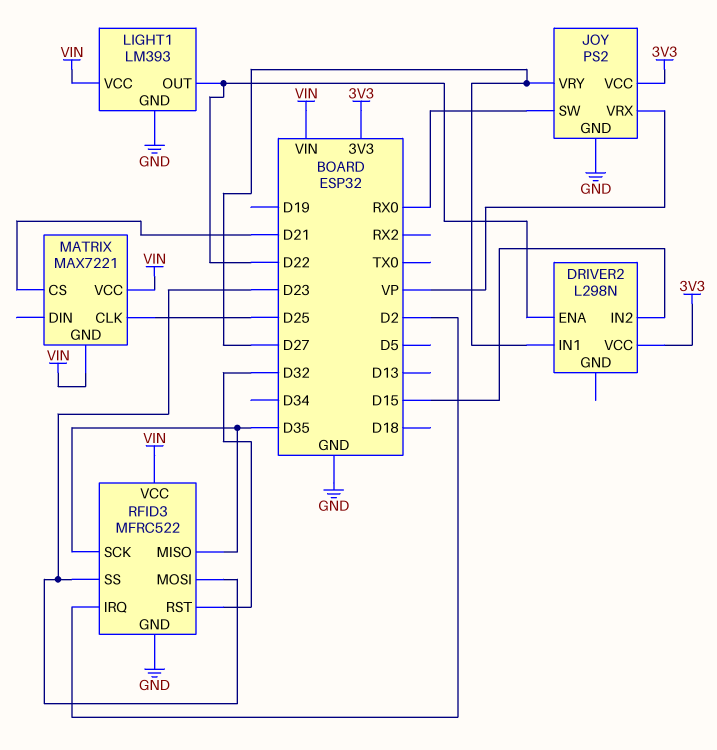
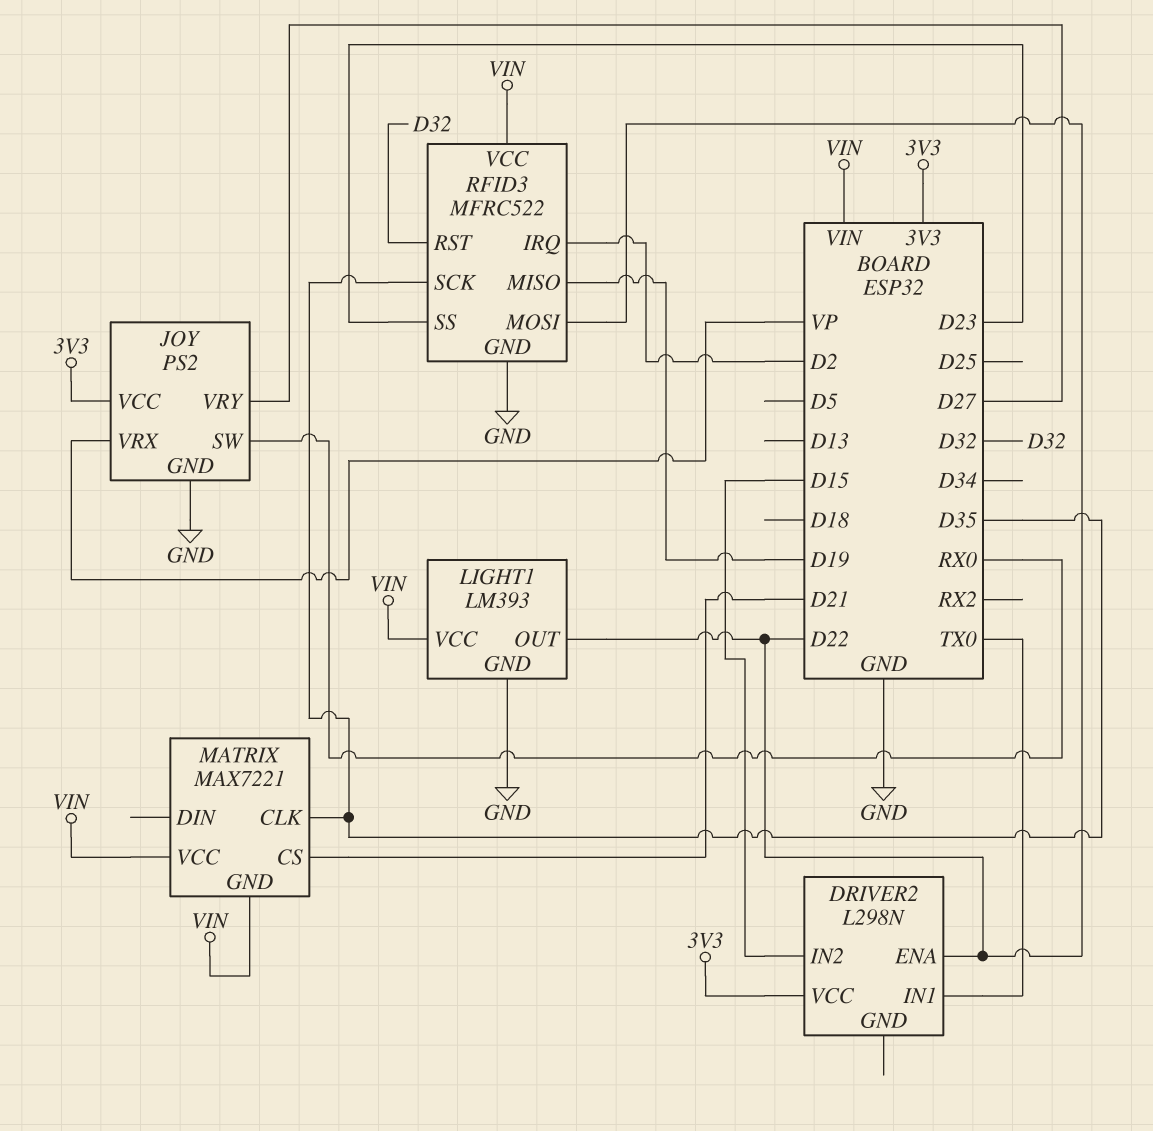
DRIVER2 pin IN1: D27 -> TX0
MATRIX pin CLK: D25 -> D35
RFID3 pin MISO: D35 -> D19
RFID3 pin MOSI: D23 -> D22

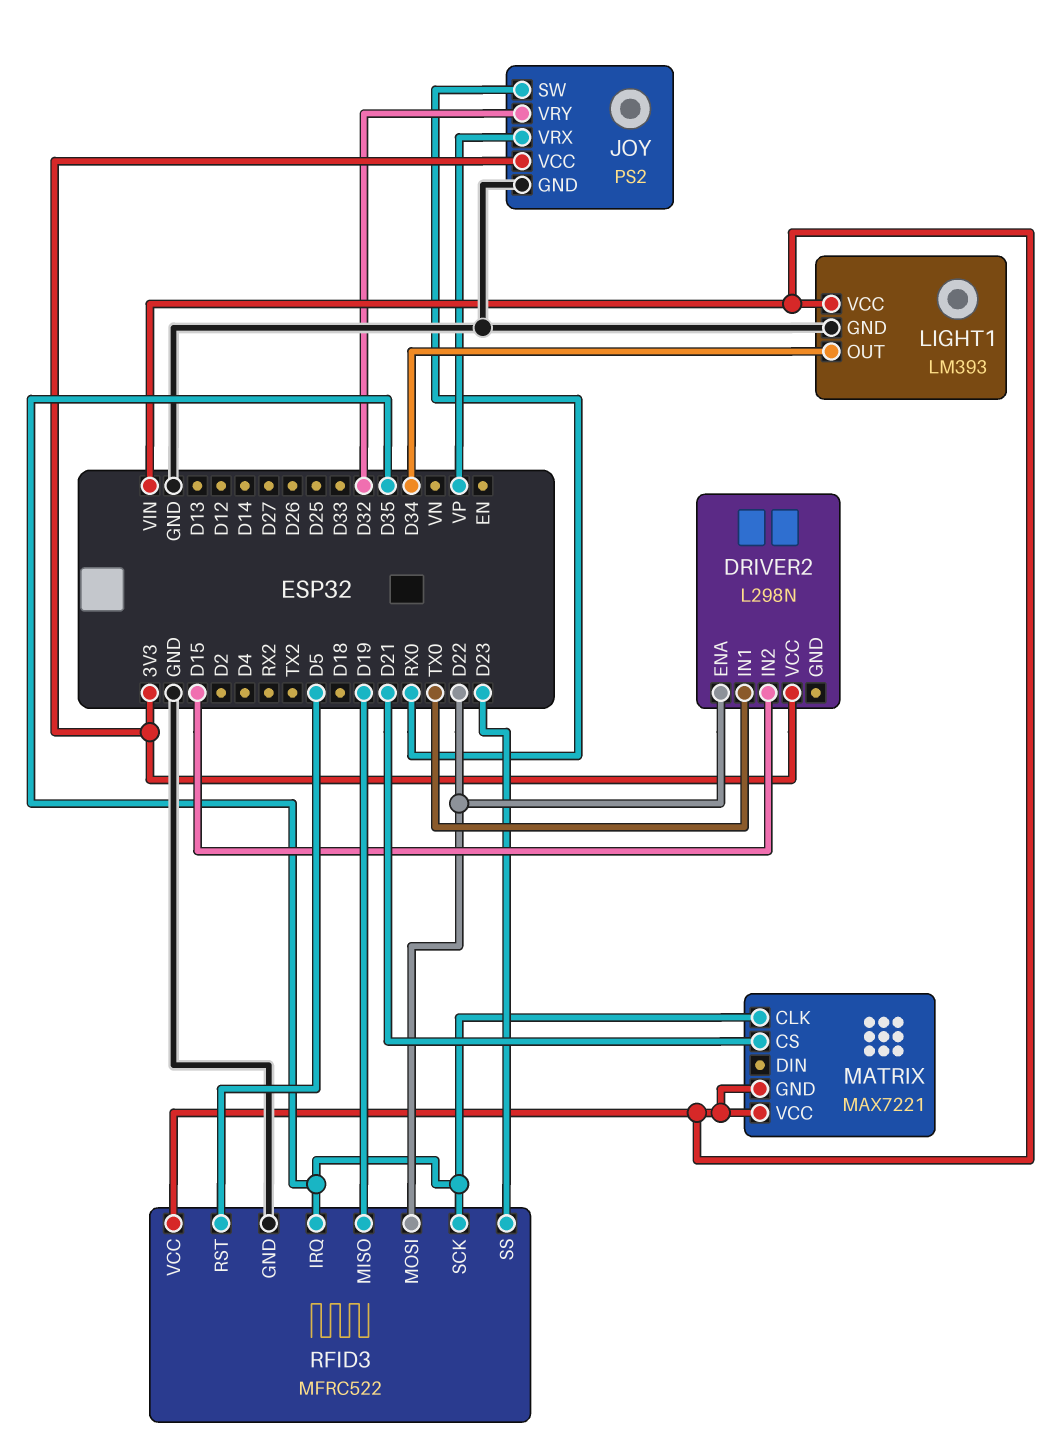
JOY pin VRY: D27 -> D32
LIGHT1 pin OUT: D22 -> D34
RFID3 pin IRQ: D2 -> D35
RFID3 pin RST: D32 -> D5

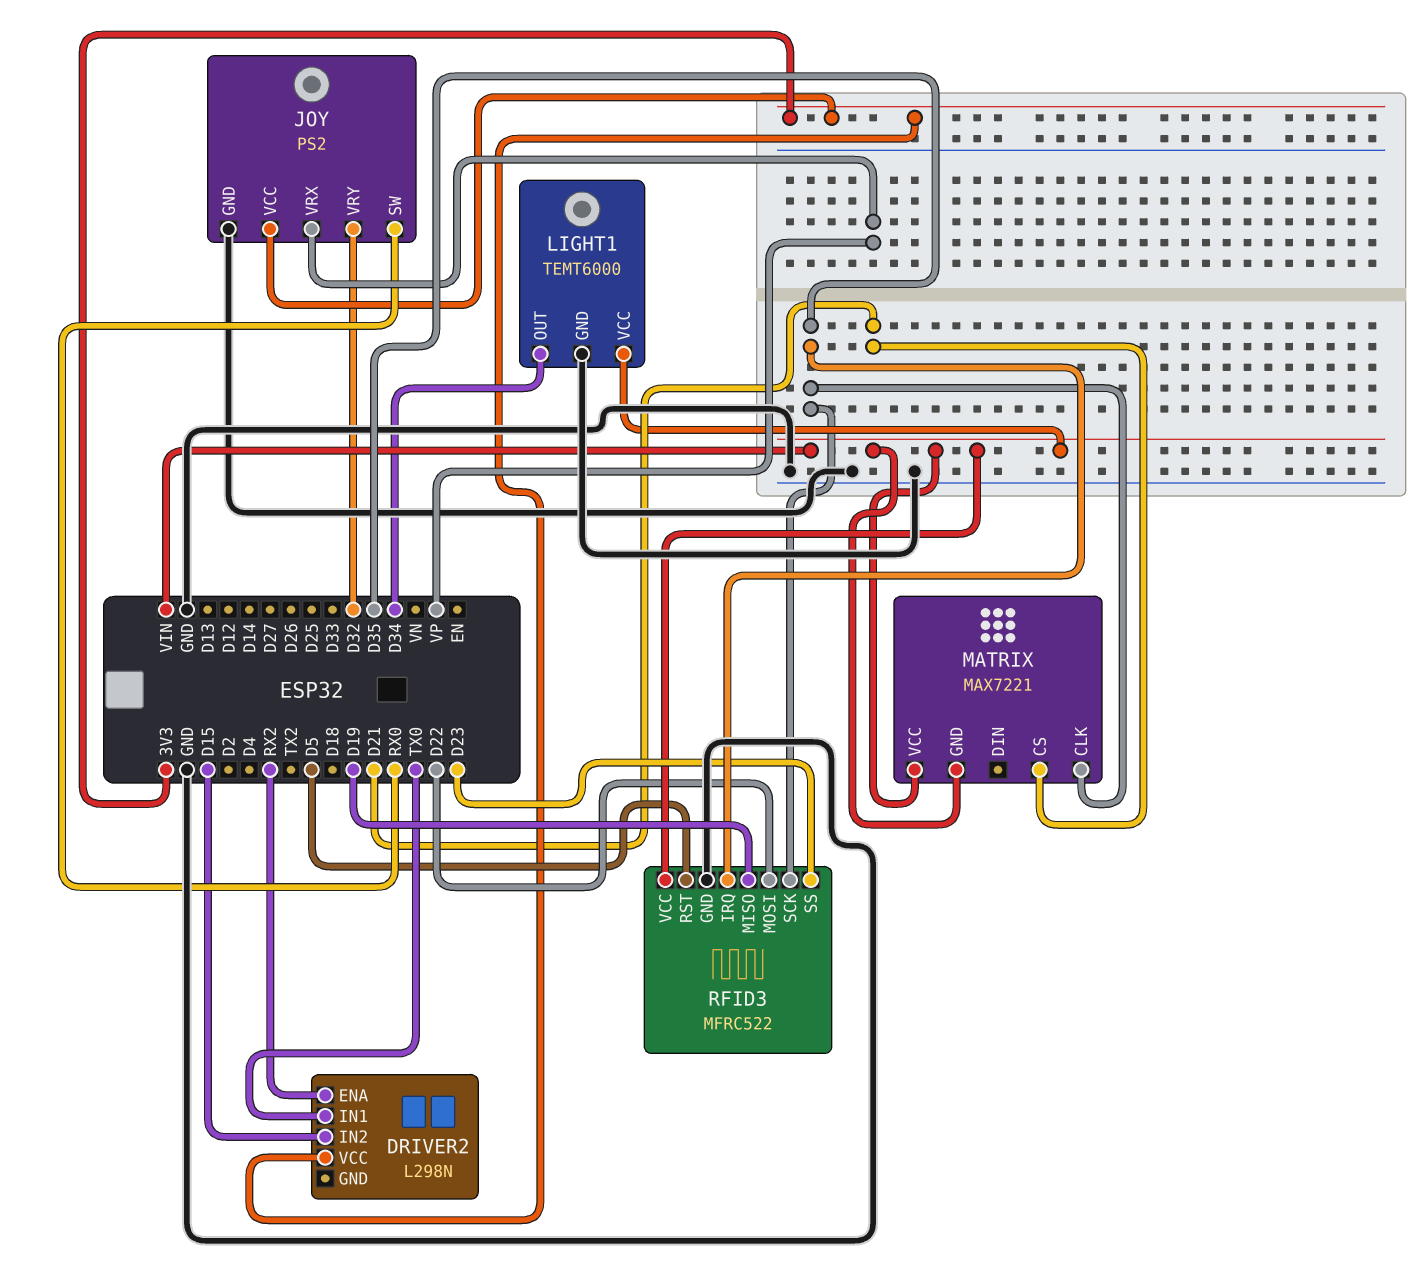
DRIVER2 pin ENA: D22 -> RX2
LIGHT1: LM393 -> TEMT6000

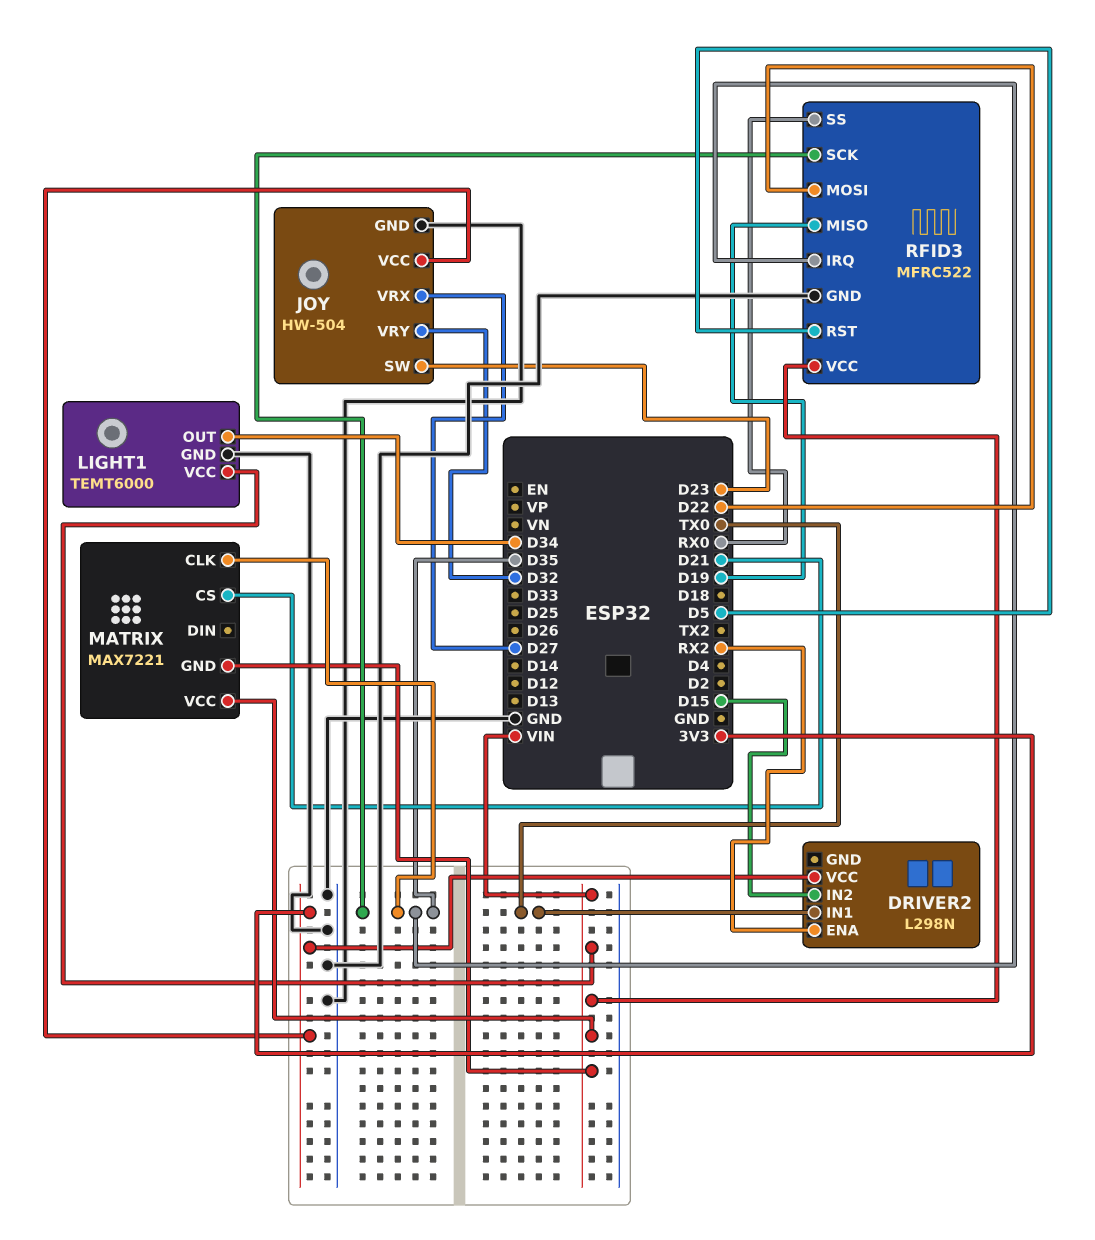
JOY: PS2 -> HW-504
JOY pin SW: RX0 -> D23
JOY pin VRX: VP -> D27
RFID3 pin SS: D23 -> RX0

